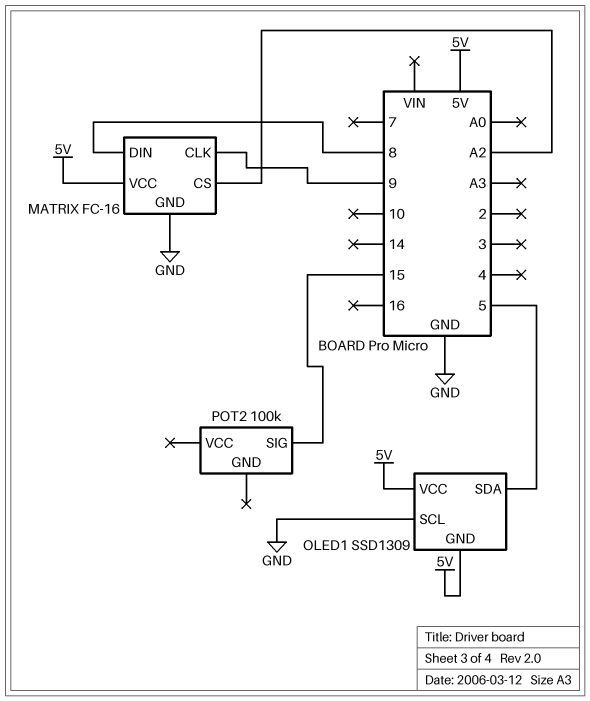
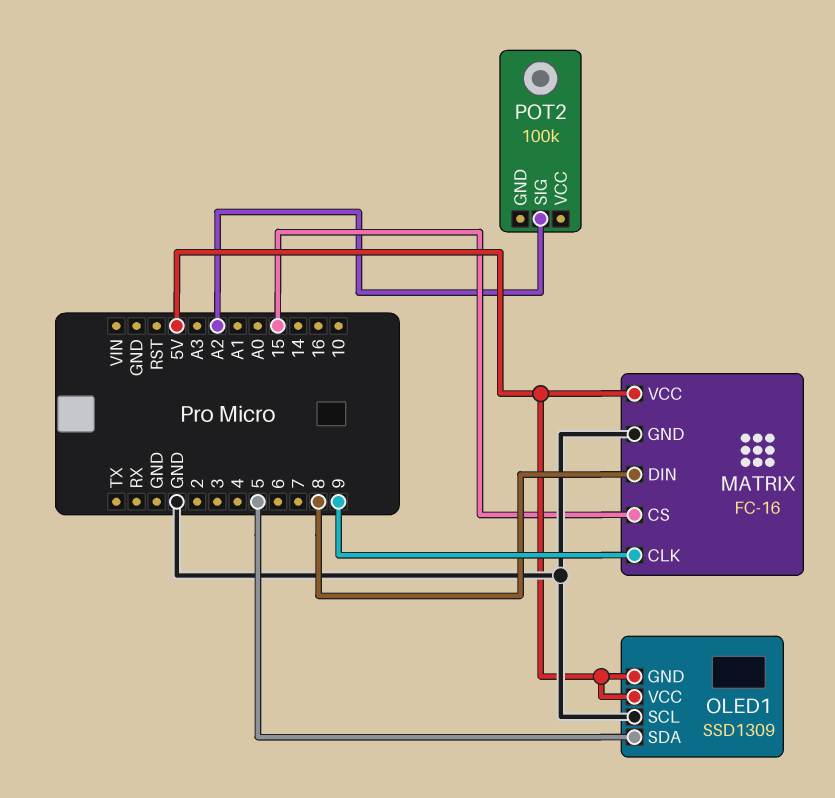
MATRIX pin CS: A2 -> 15
POT2 pin SIG: 15 -> A2

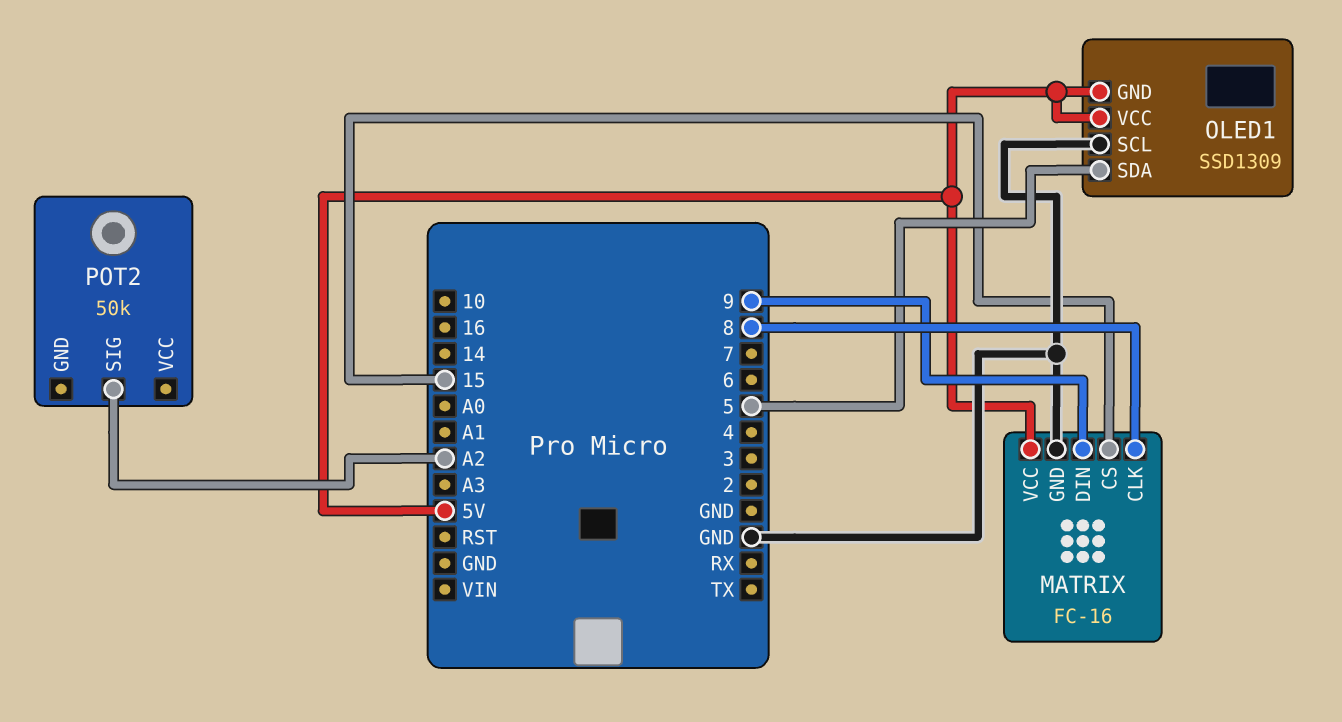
MATRIX pin CLK: 9 -> 8
MATRIX pin DIN: 8 -> 9
POT2: 100k -> 50k

